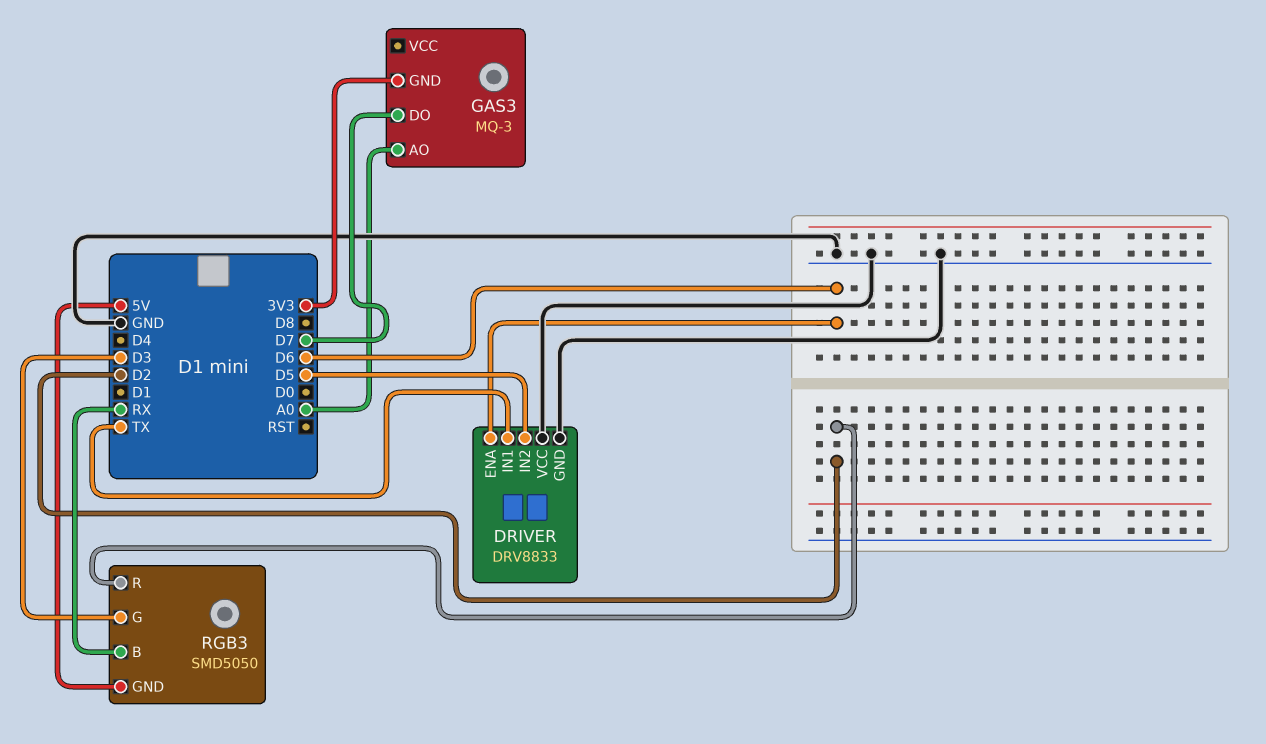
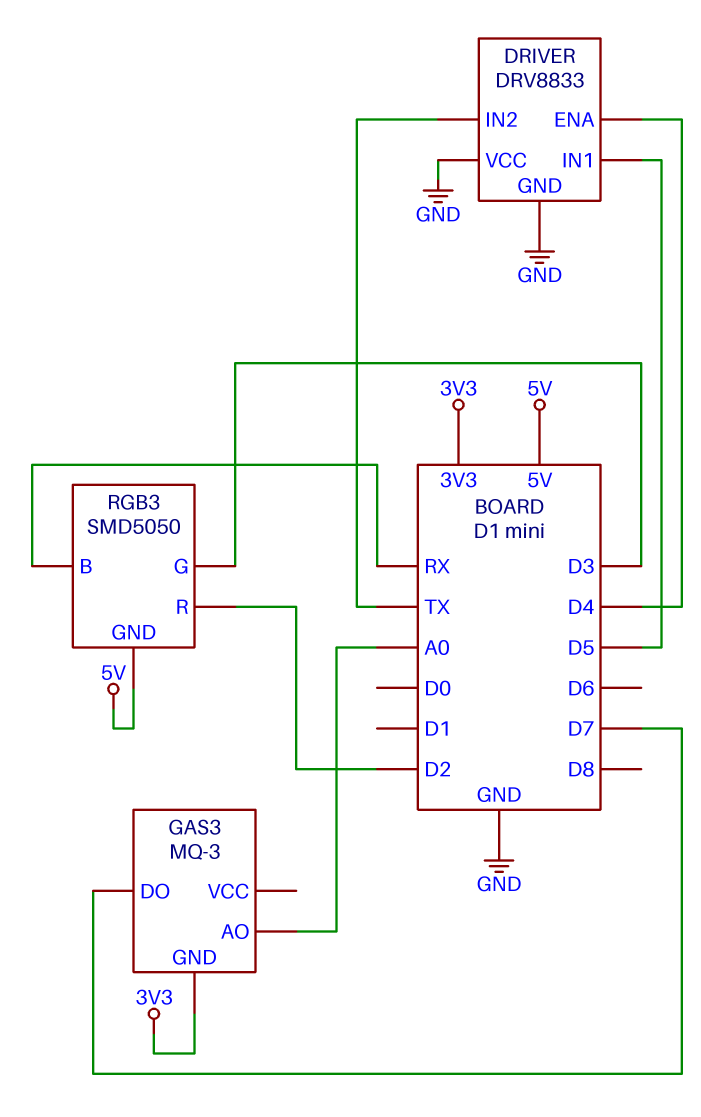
DRIVER pin ENA: D6 -> D4
DRIVER pin IN1: TX -> D5
DRIVER pin IN2: D5 -> TX

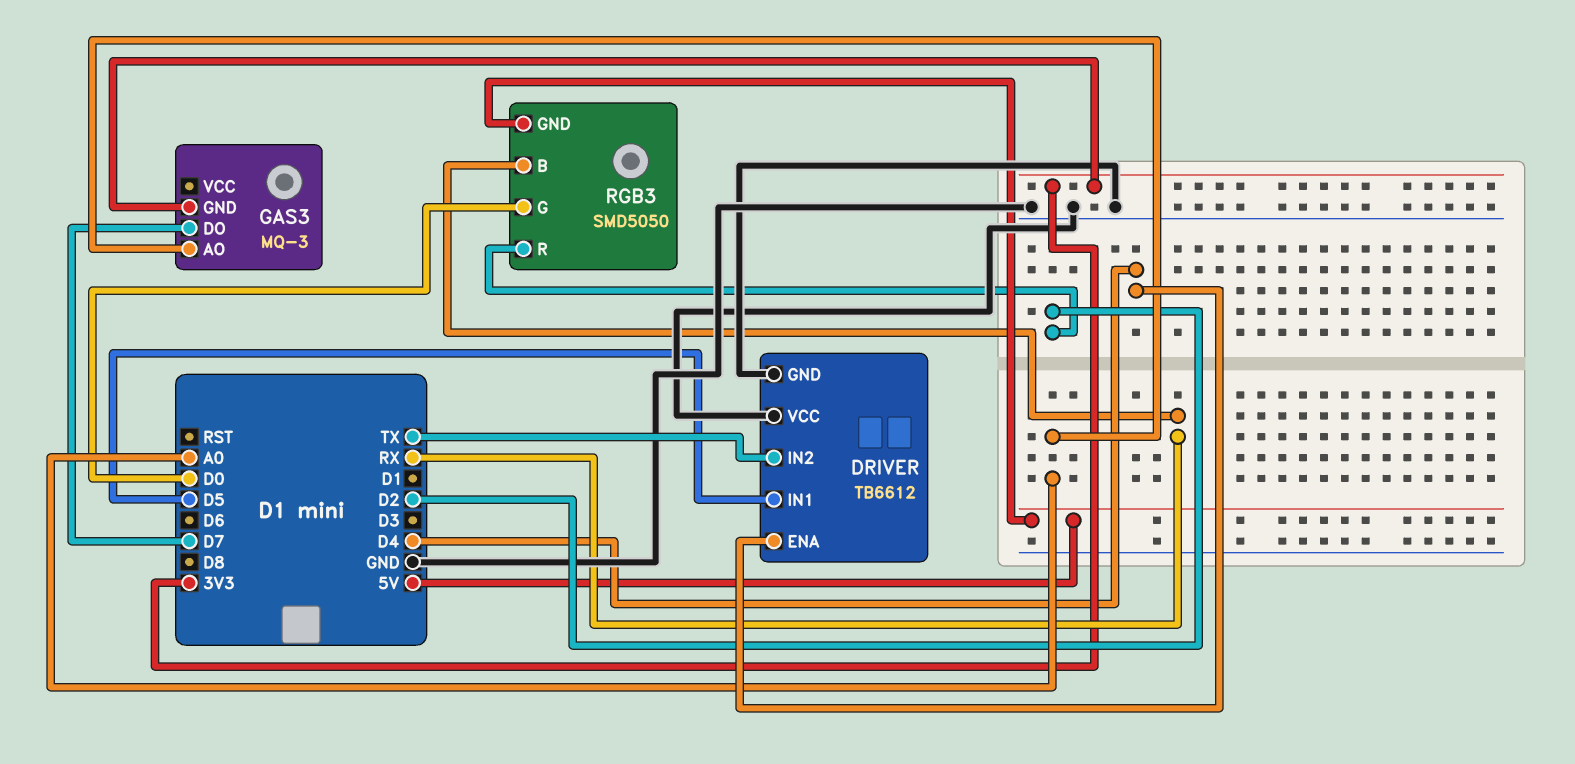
DRIVER: DRV8833 -> TB6612
RGB3 pin G: D3 -> D0

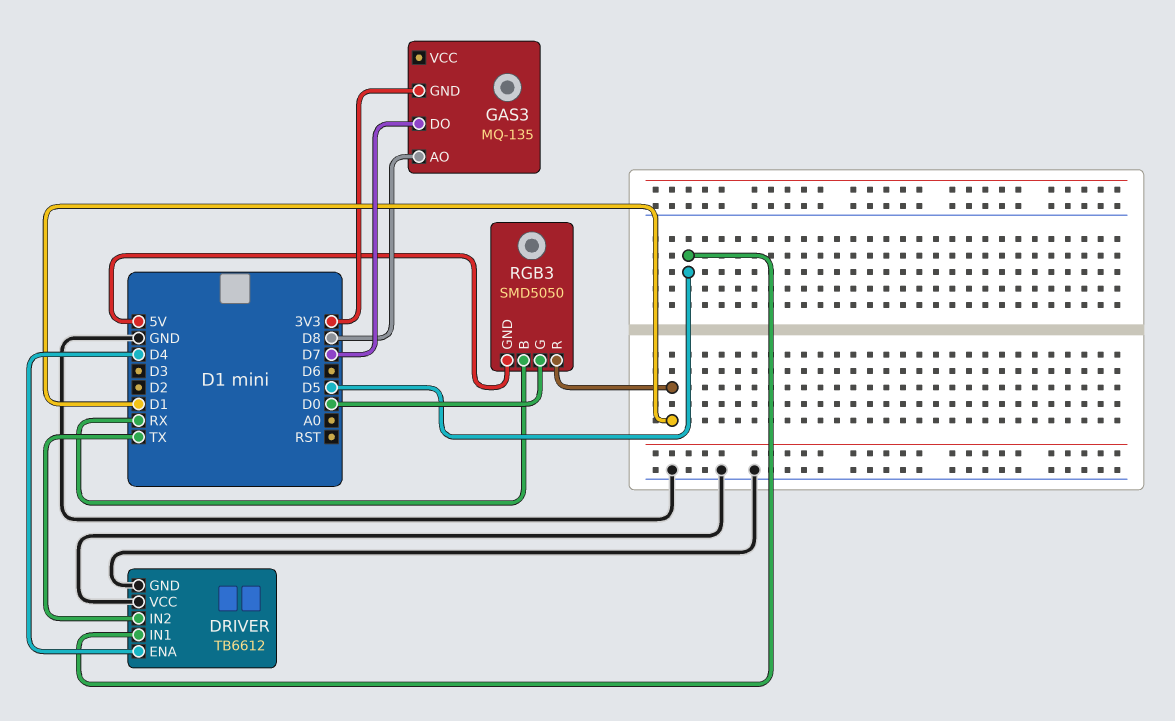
GAS3: MQ-3 -> MQ-135
GAS3 pin AO: A0 -> D8
RGB3 pin R: D2 -> D1

